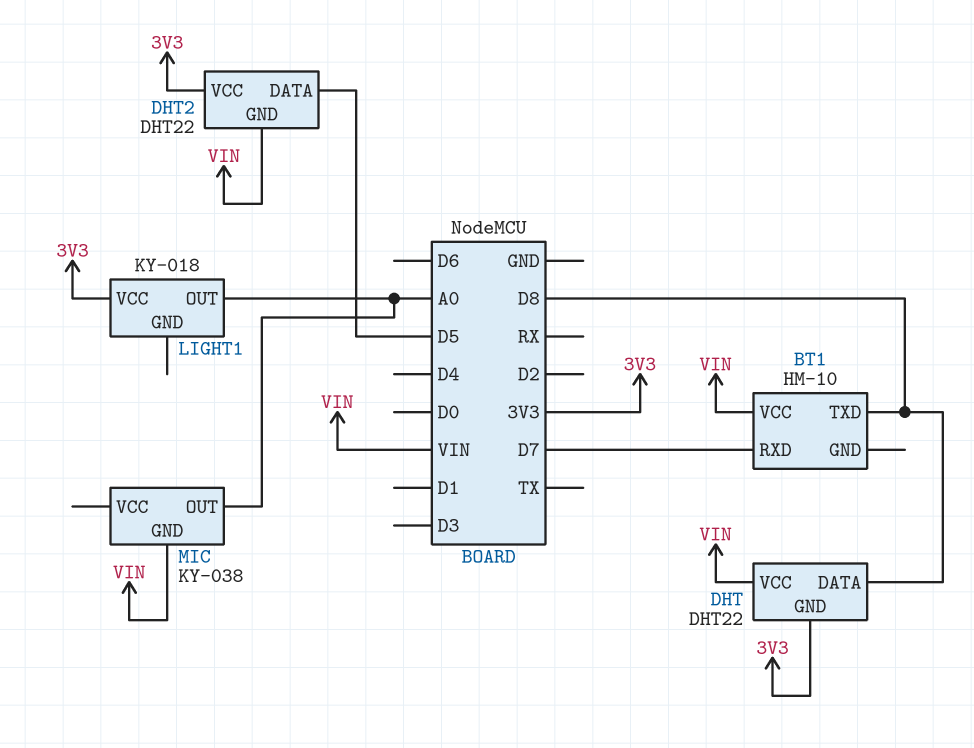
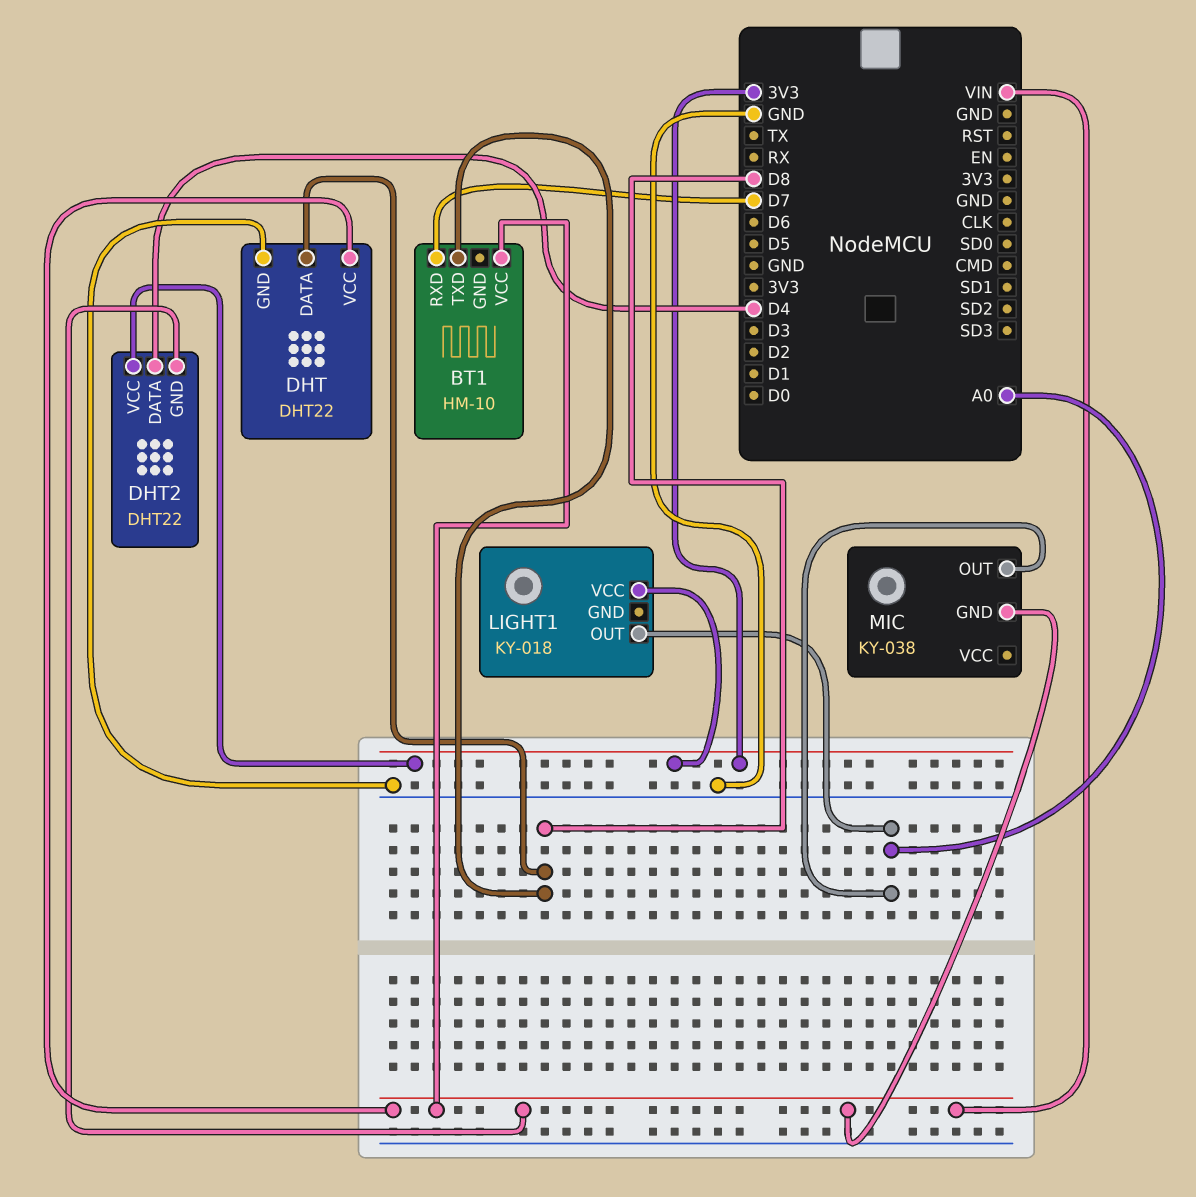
DHT pin GND: 3V3 -> GND
DHT2 pin DATA: D5 -> D4

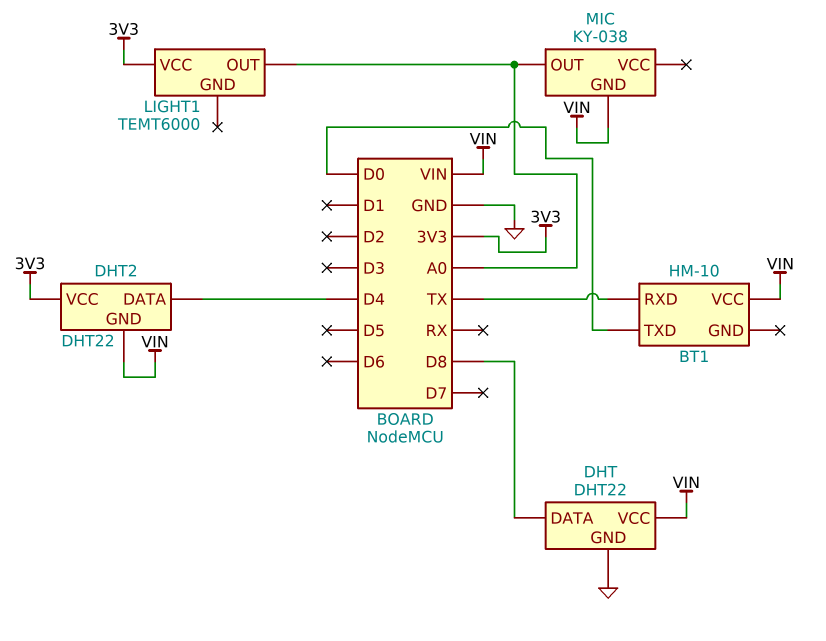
BT1 pin RXD: D7 -> TX
BT1 pin TXD: D8 -> D0
LIGHT1: KY-018 -> TEMT6000

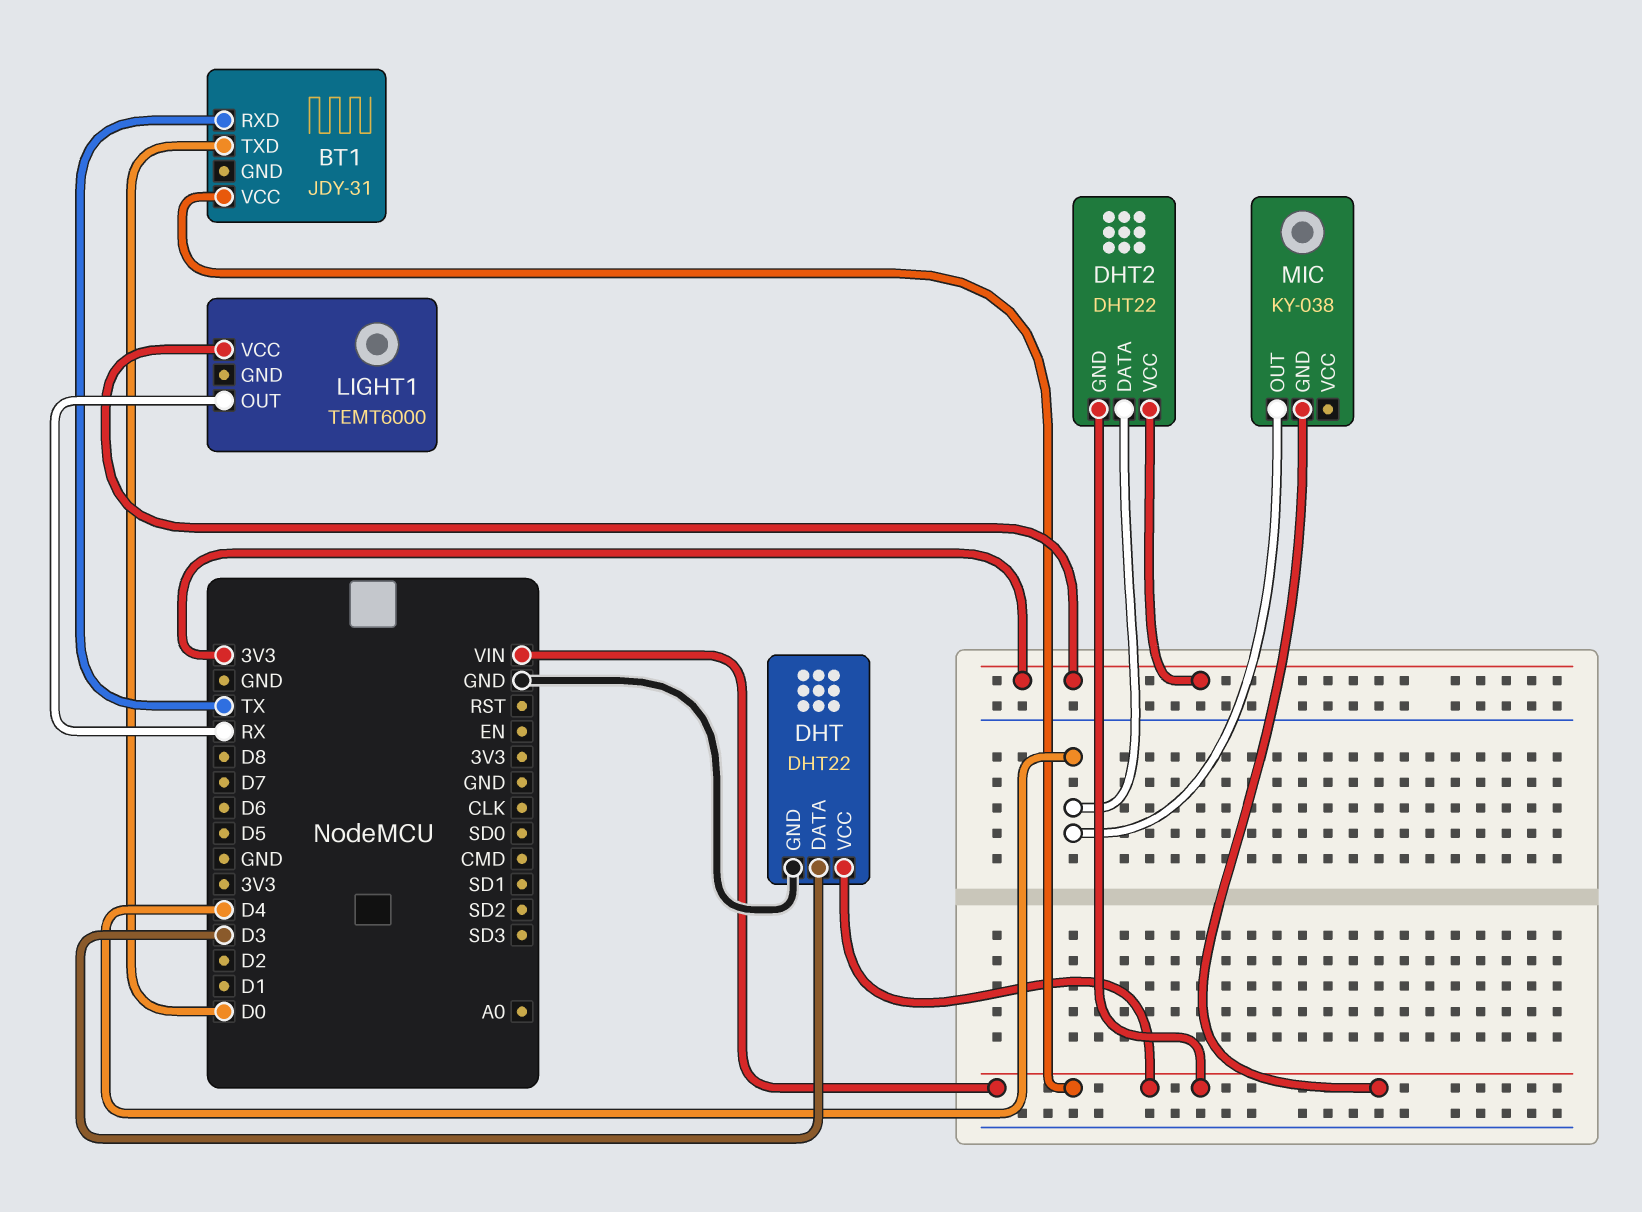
BT1: HM-10 -> JDY-31
DHT pin DATA: D8 -> D3
LIGHT1 pin OUT: A0 -> RX
MIC pin OUT: A0 -> D4

